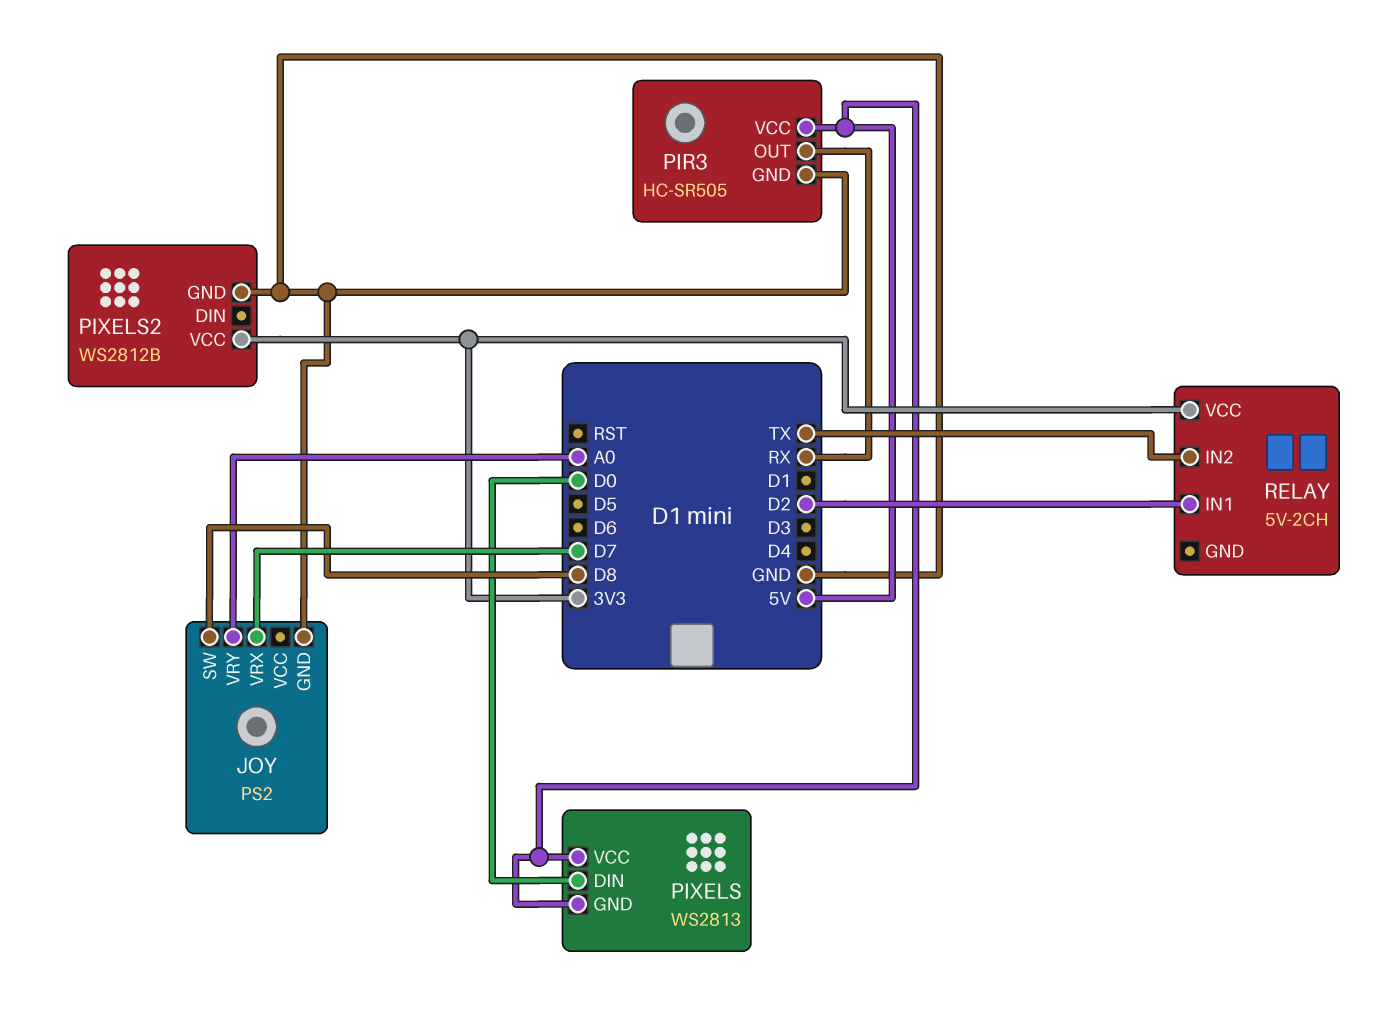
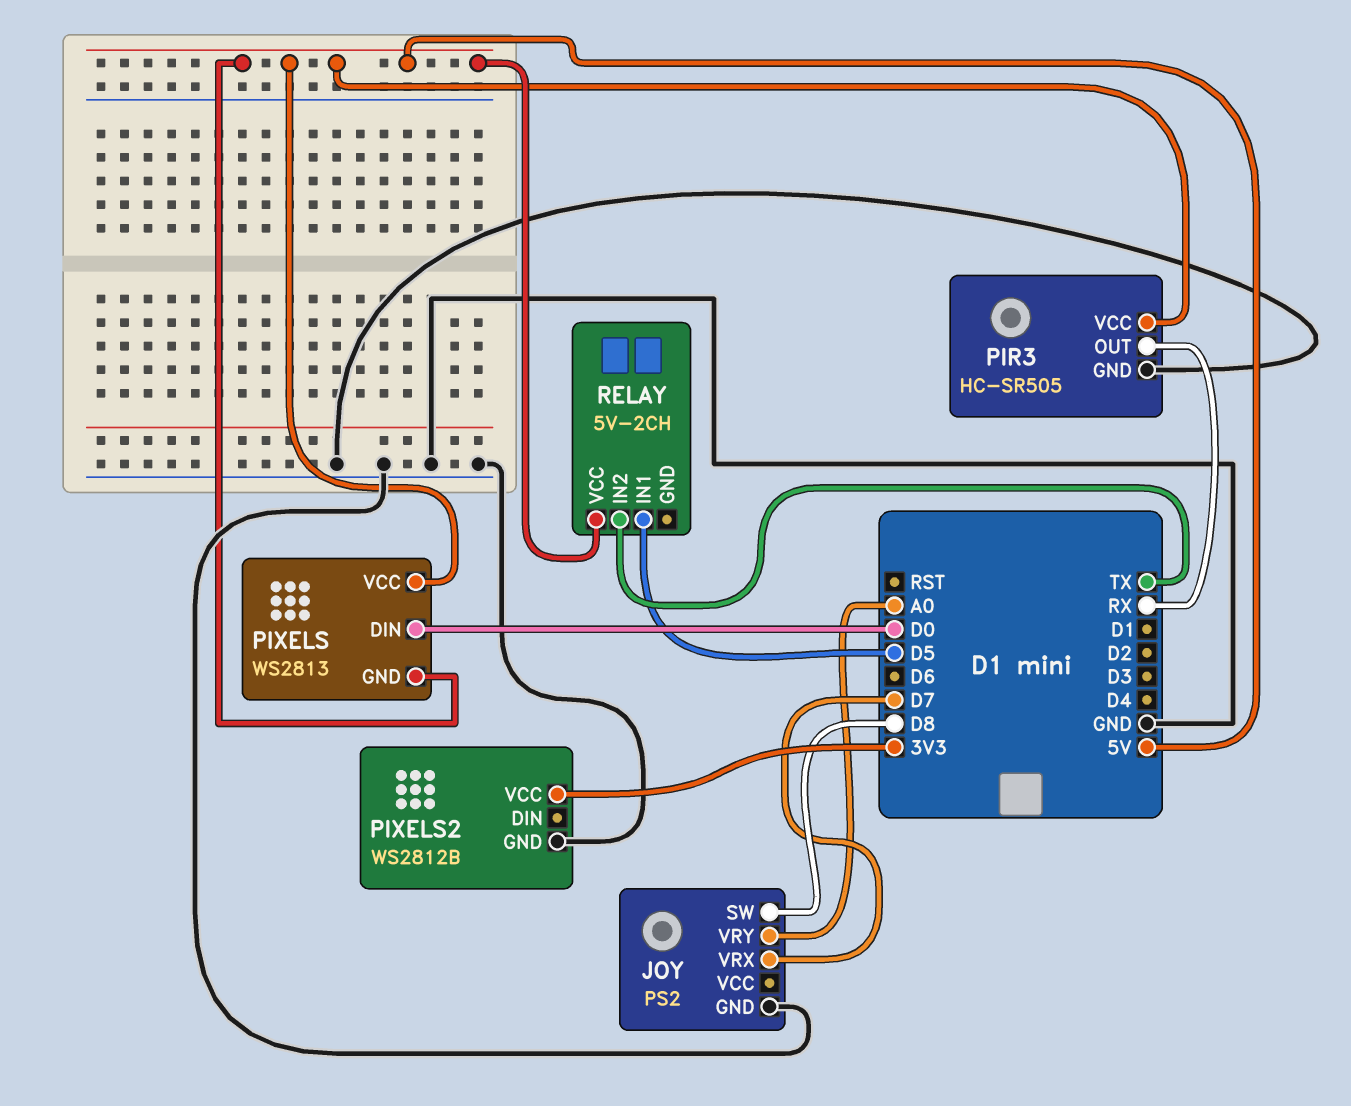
RELAY pin IN1: D2 -> D5
RELAY pin VCC: 3V3 -> 5V

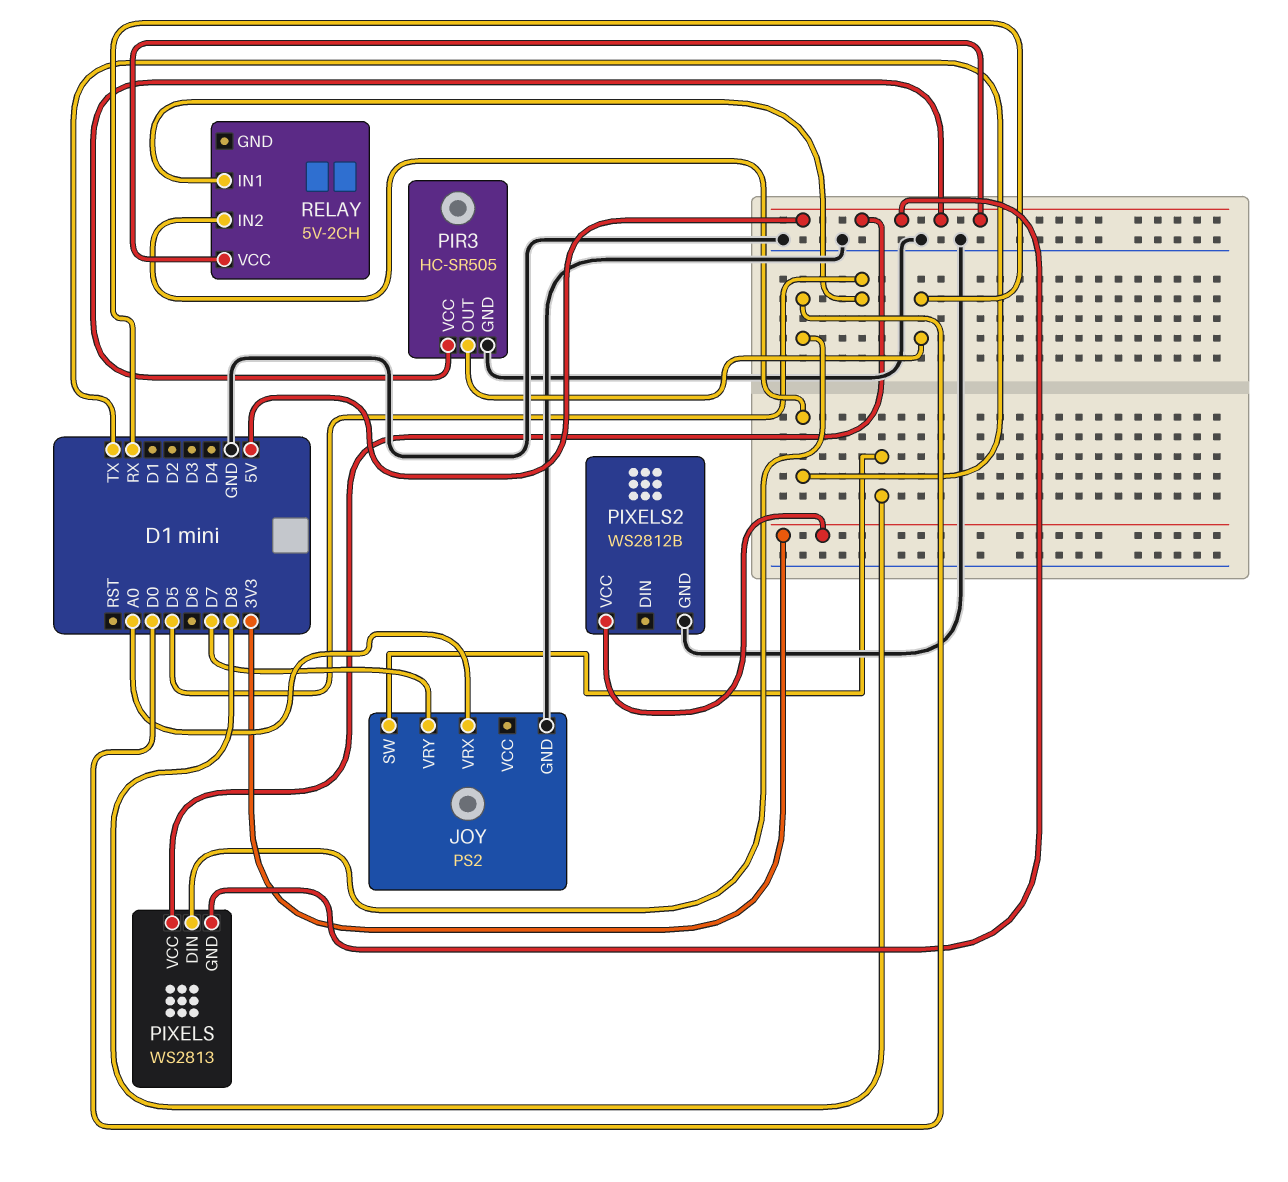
JOY pin VRX: D7 -> A0
JOY pin VRY: A0 -> D7

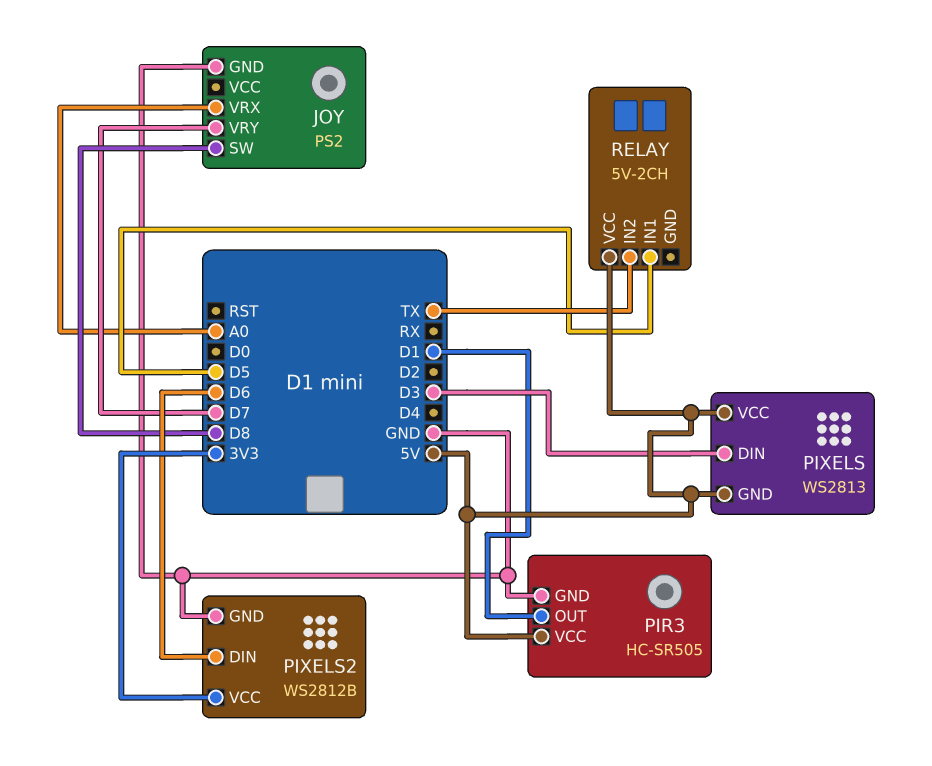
PIR3 pin OUT: RX -> D1
PIXELS pin DIN: D0 -> D3
PIXELS2 pin DIN: none -> D6

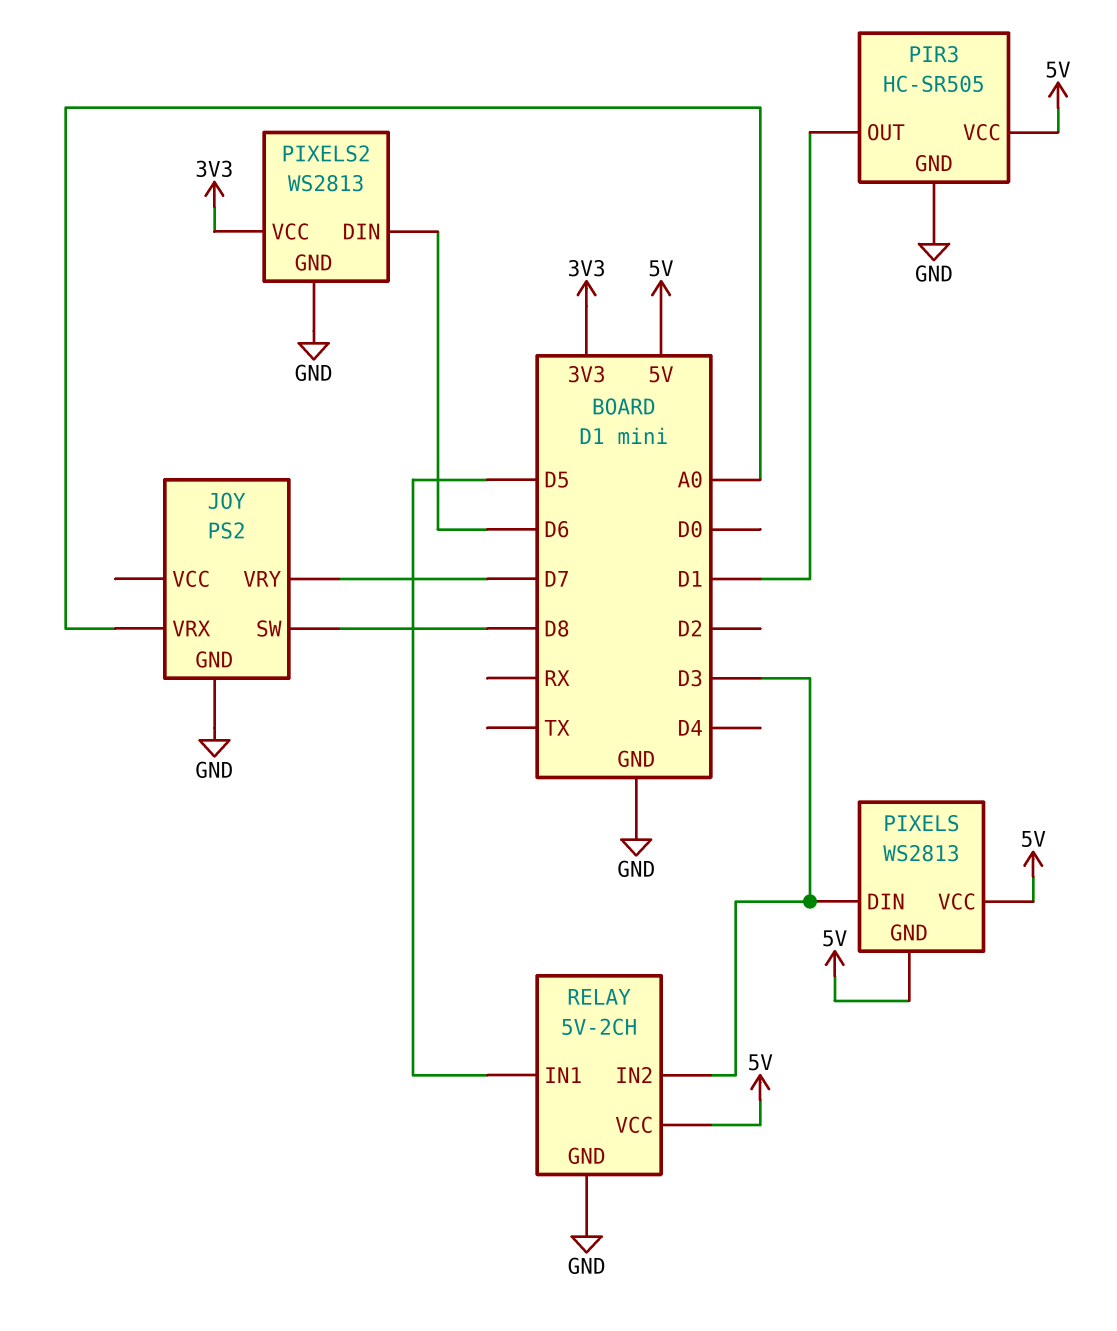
PIXELS2: WS2812B -> WS2813
RELAY pin GND: none -> GND
RELAY pin IN2: TX -> D3

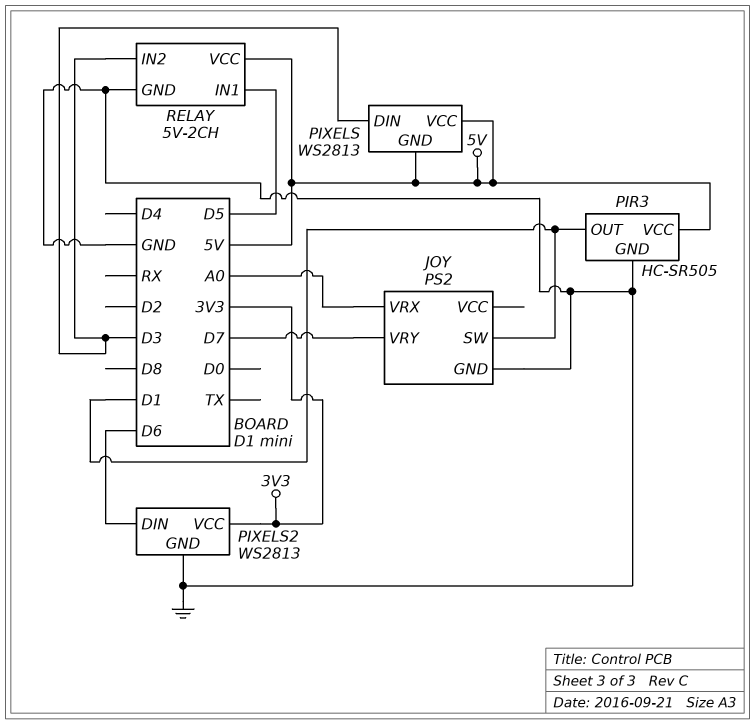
JOY pin SW: D8 -> D1

